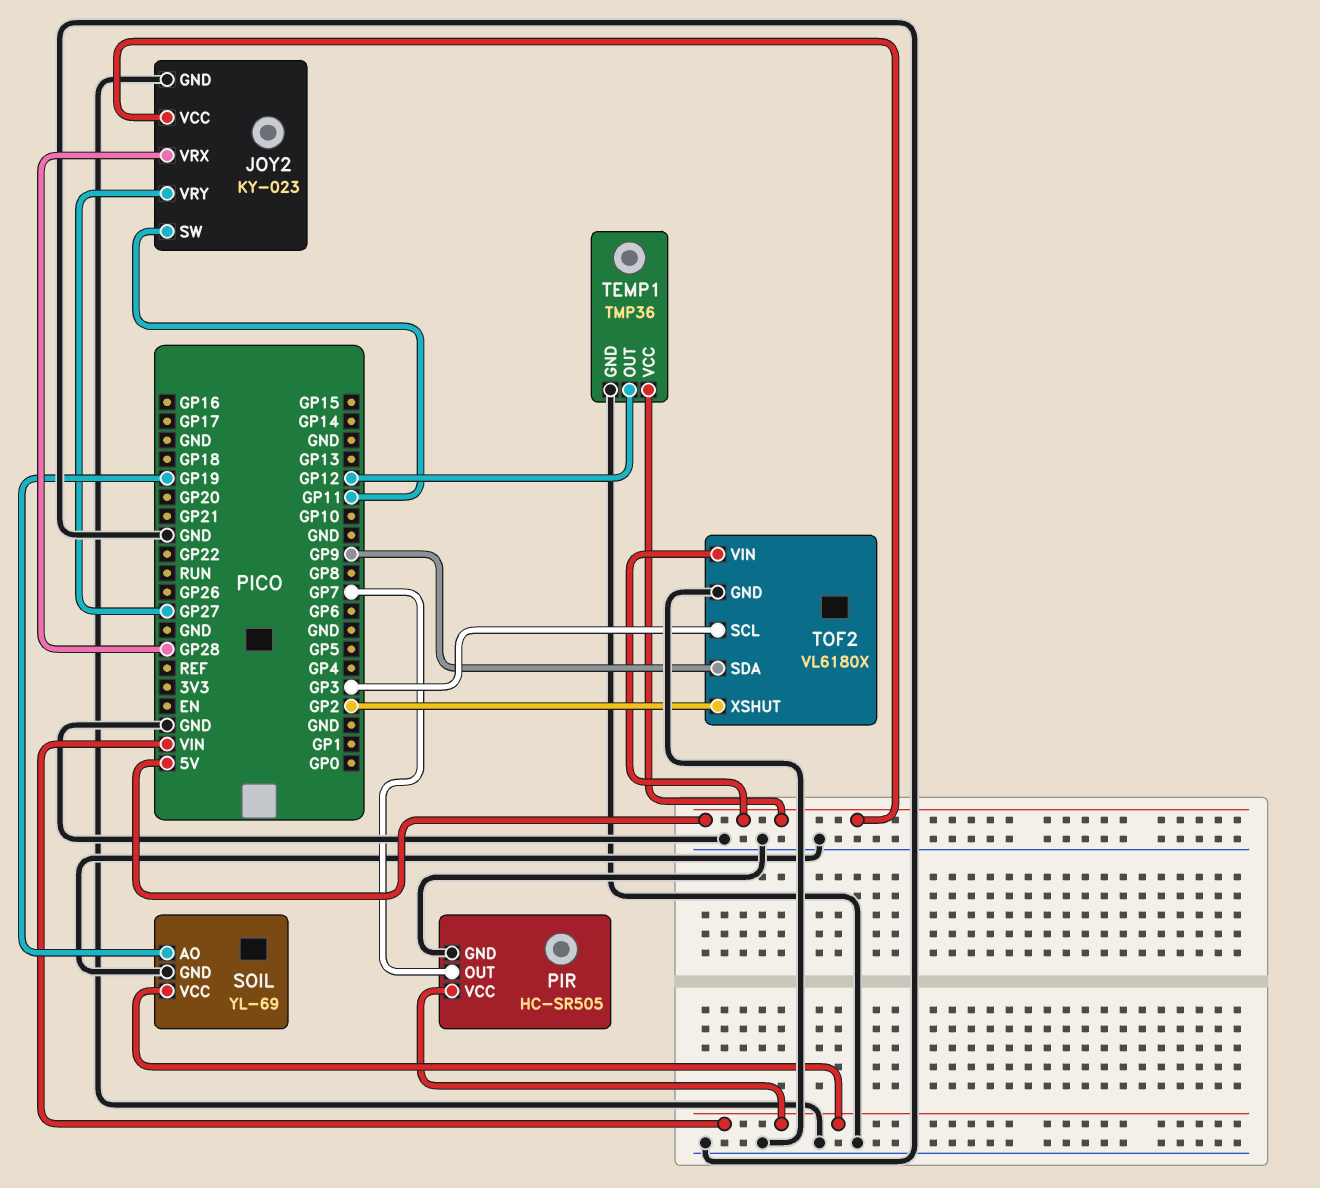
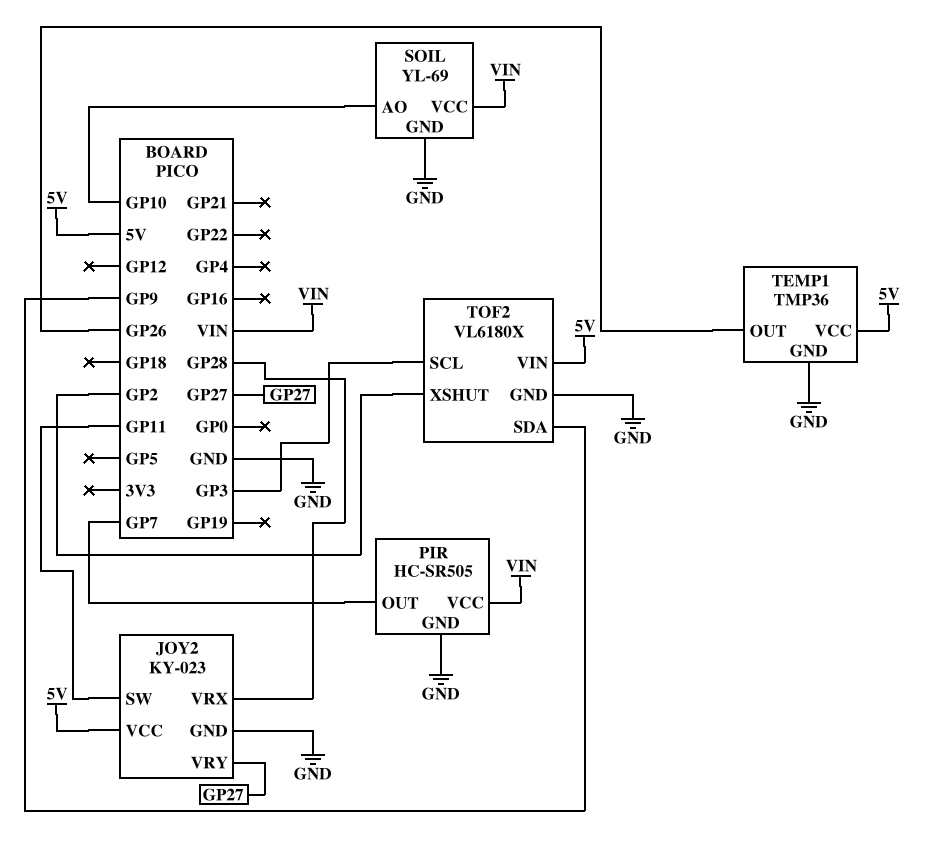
SOIL pin AO: GP19 -> GP10
TEMP1 pin OUT: GP12 -> GP26

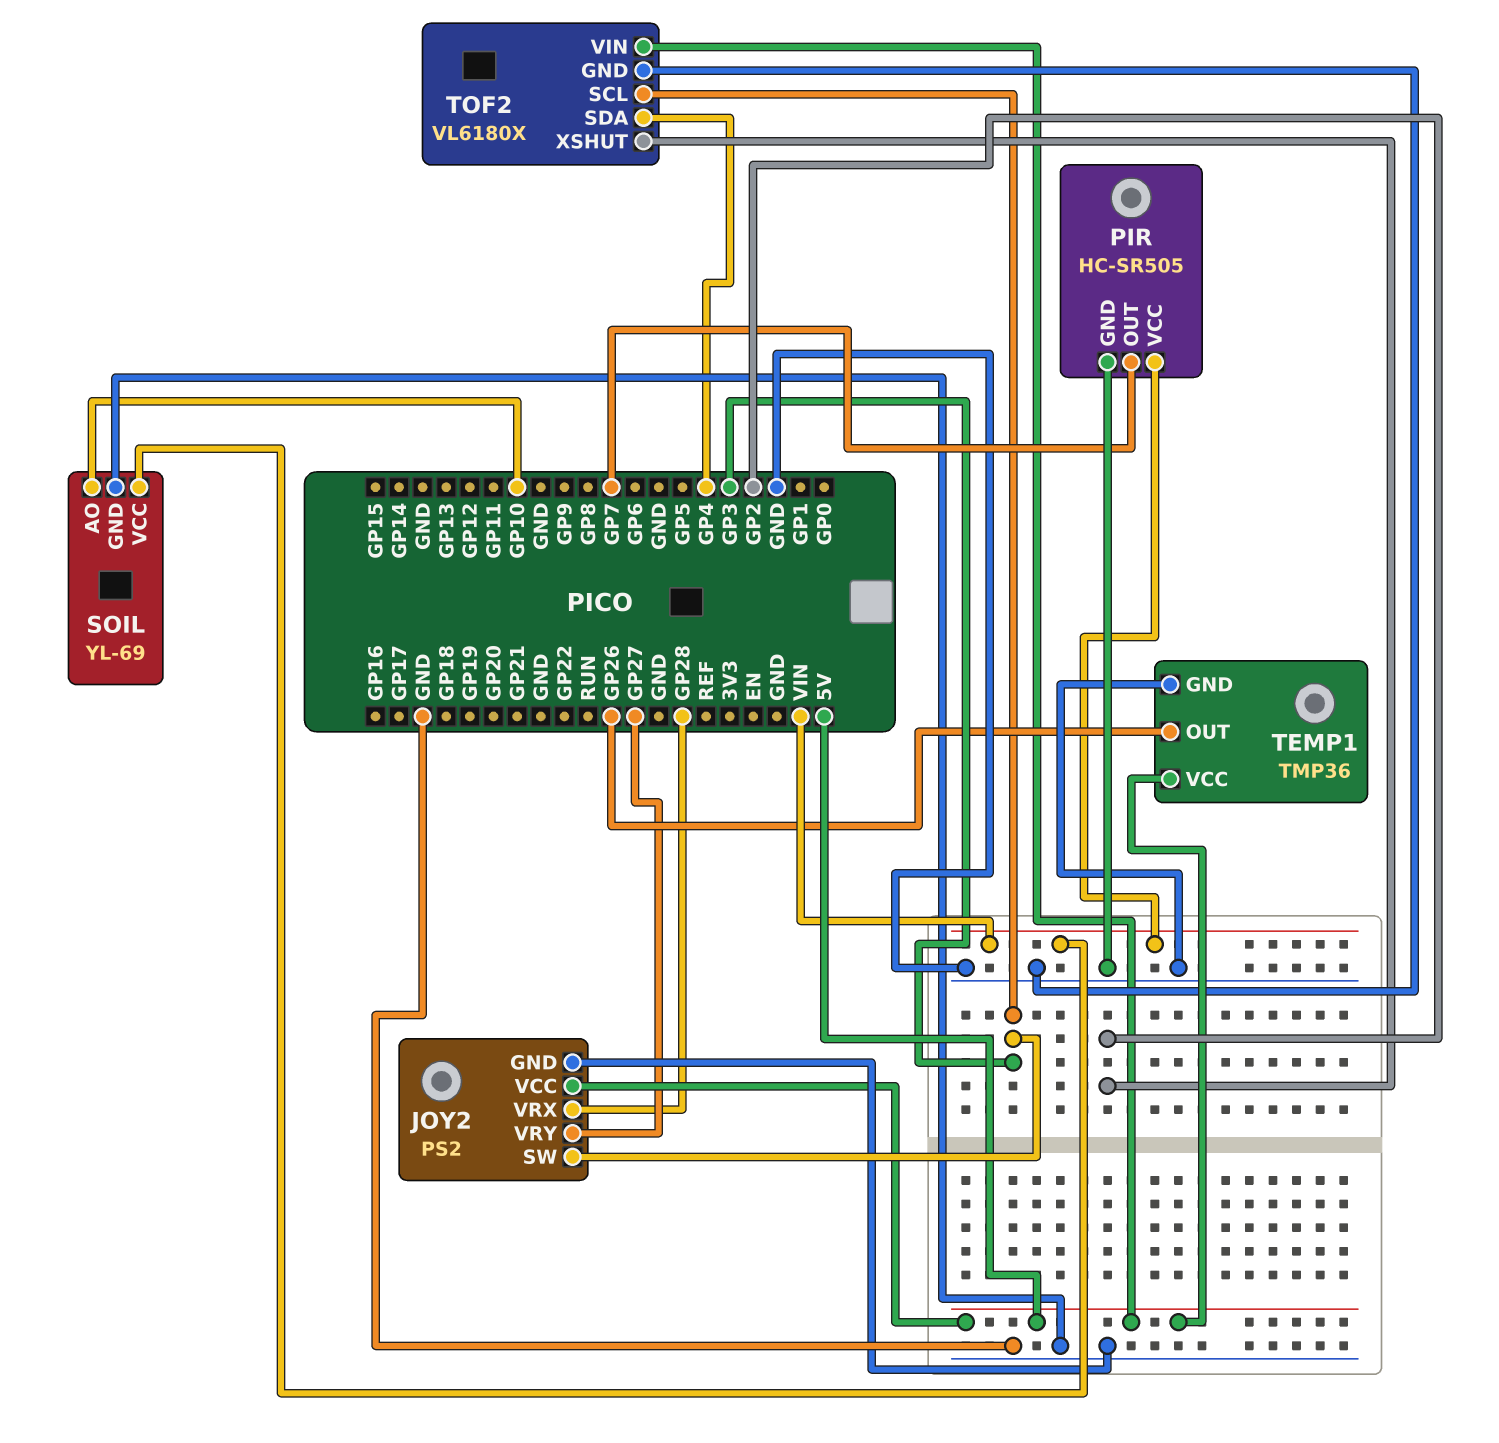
JOY2: KY-023 -> PS2
JOY2 pin SW: GP11 -> GP3
TOF2 pin SDA: GP9 -> GP4

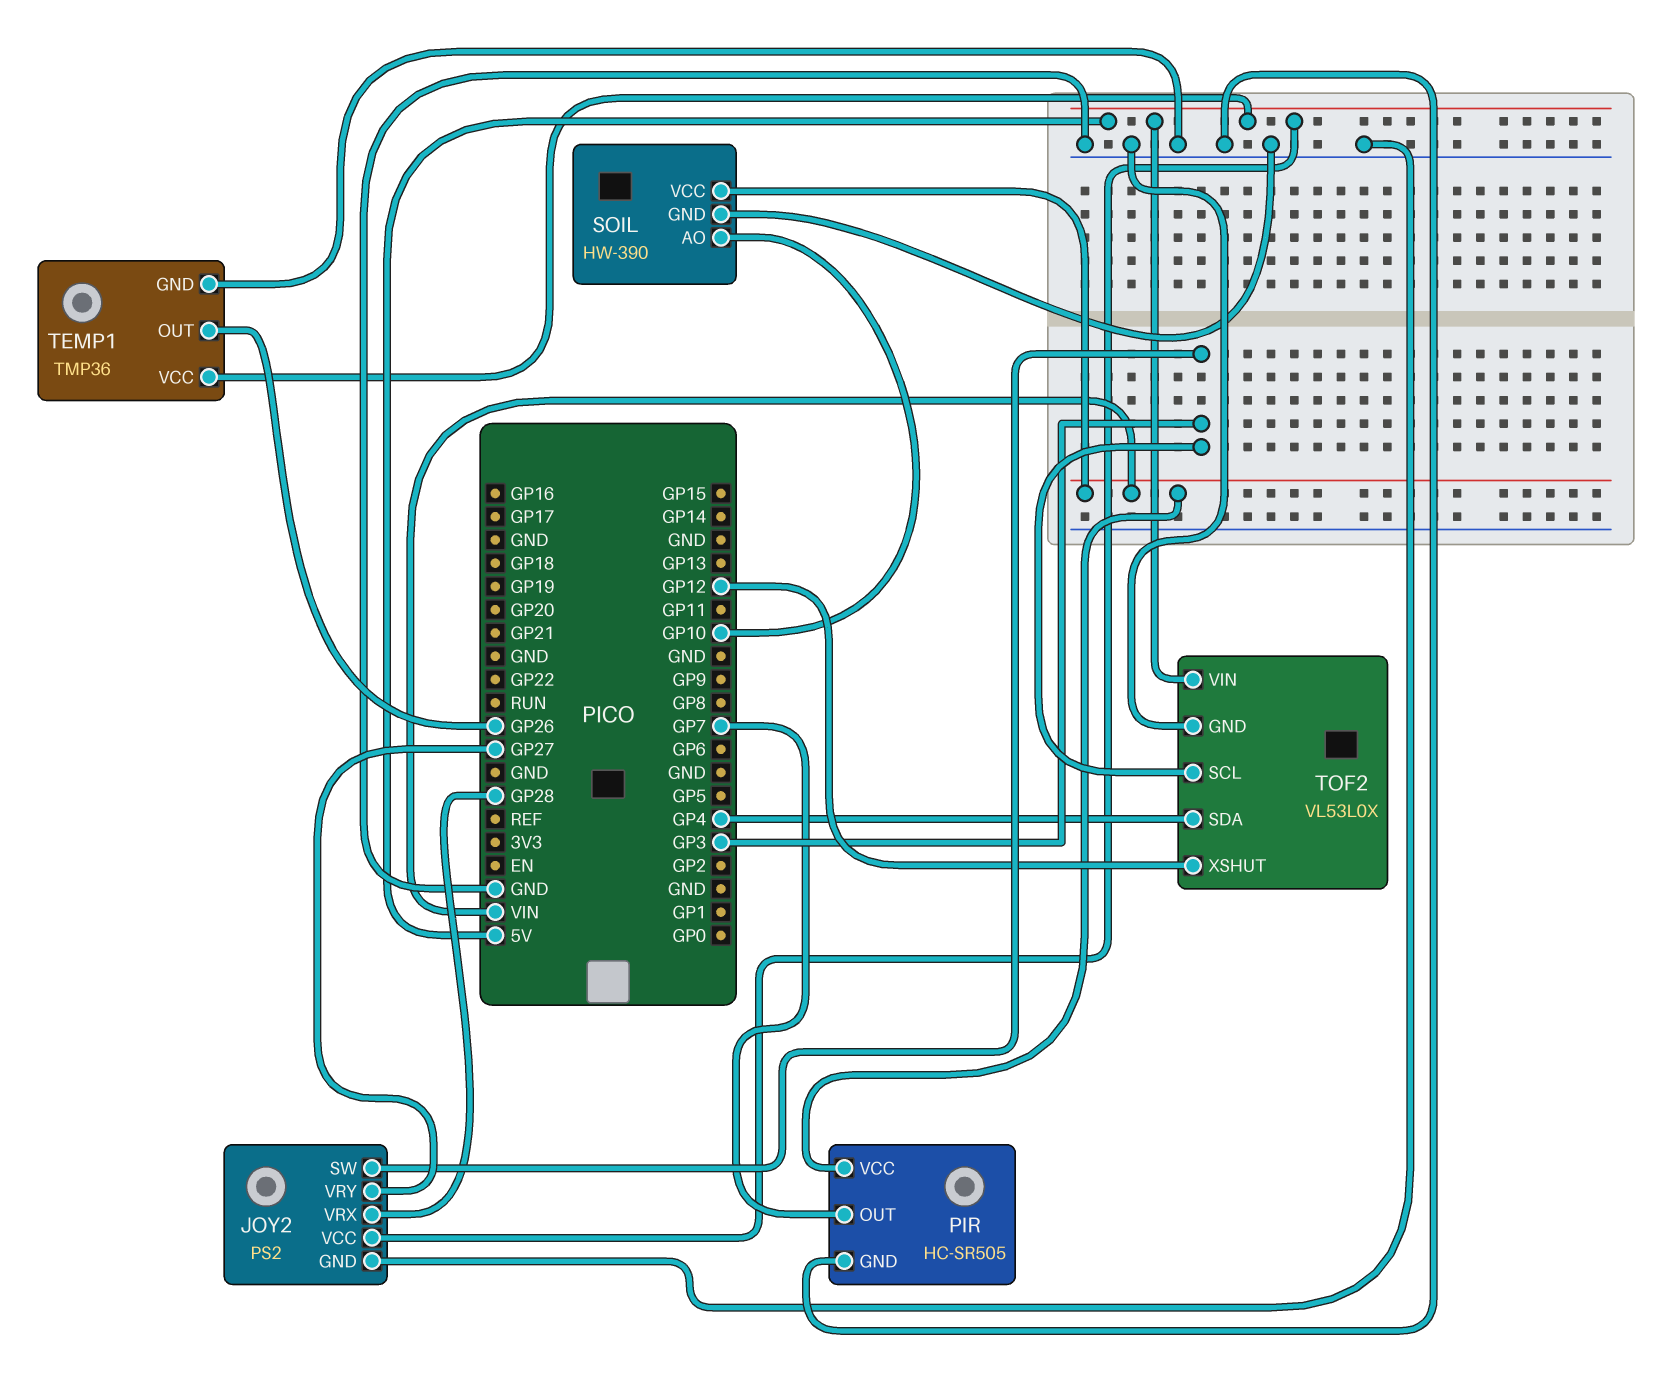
SOIL: YL-69 -> HW-390
TOF2: VL6180X -> VL53L0X
TOF2 pin XSHUT: GP2 -> GP12

